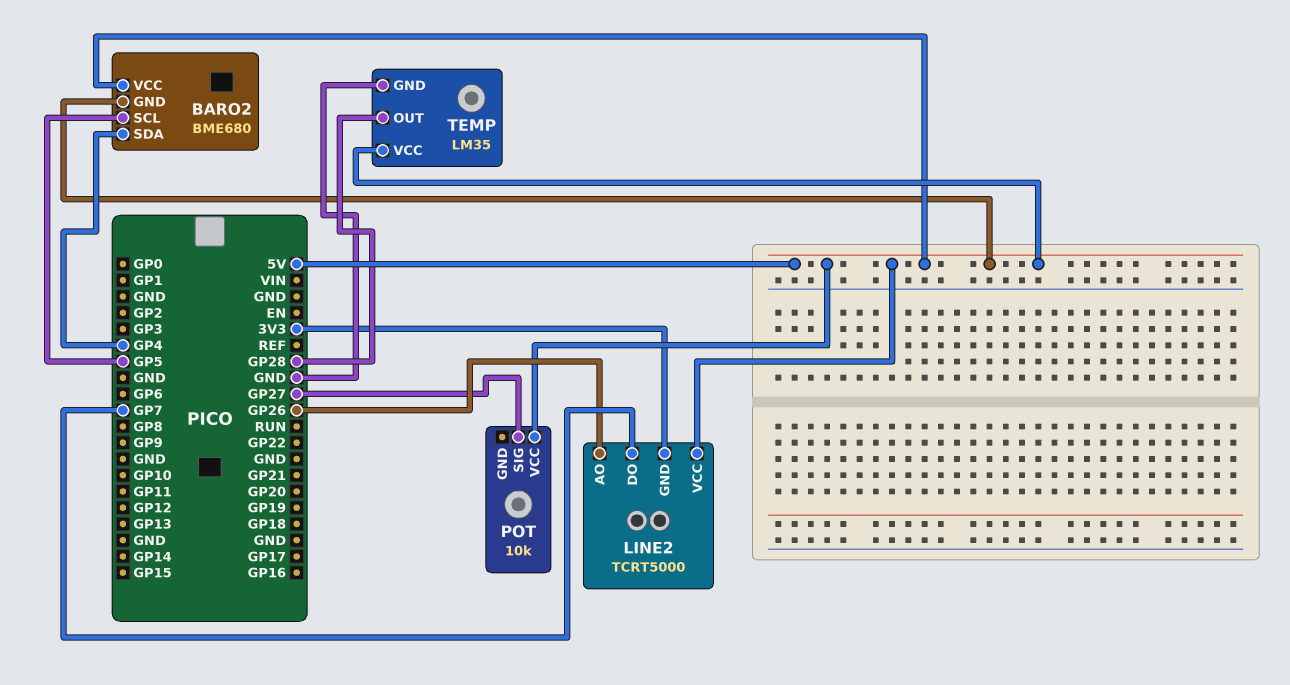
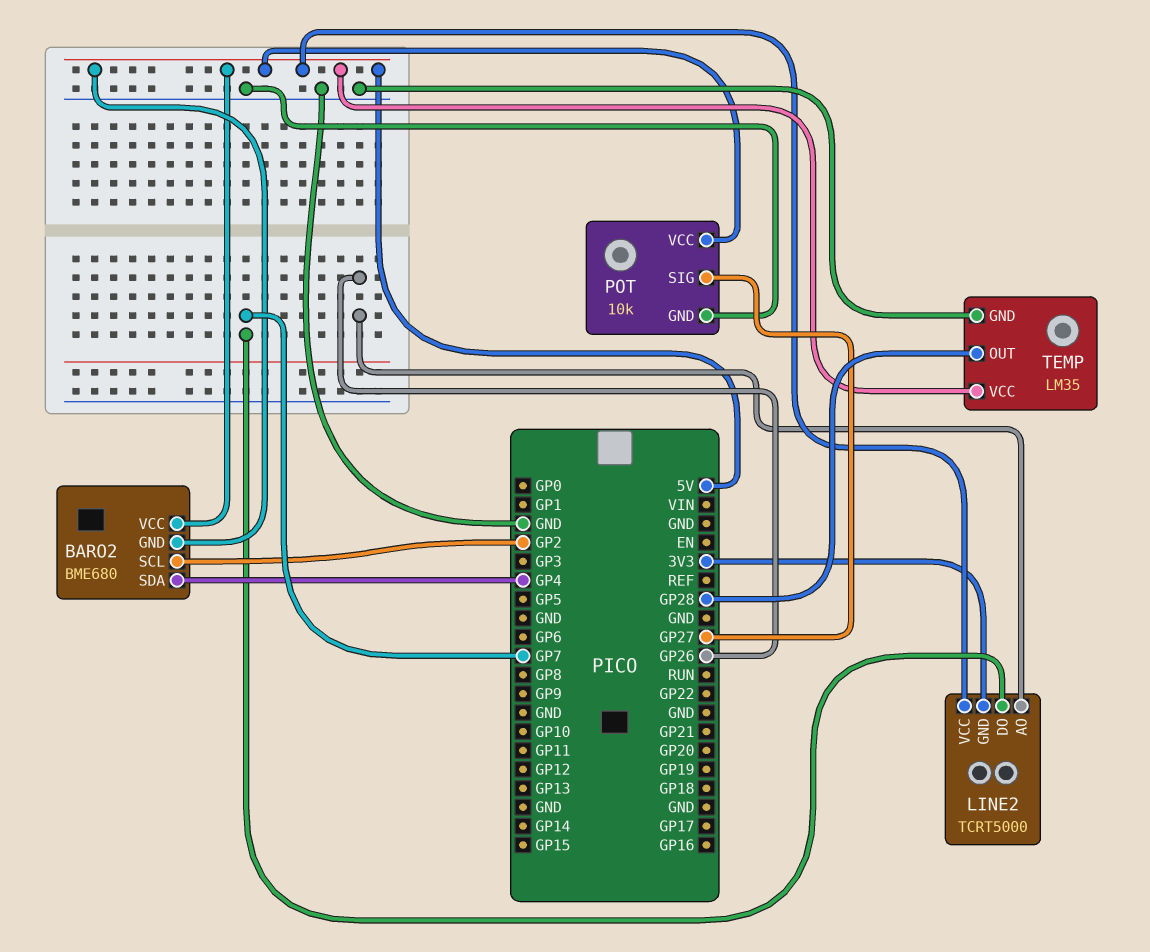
BARO2 pin SCL: GP5 -> GP2
POT pin GND: none -> GND

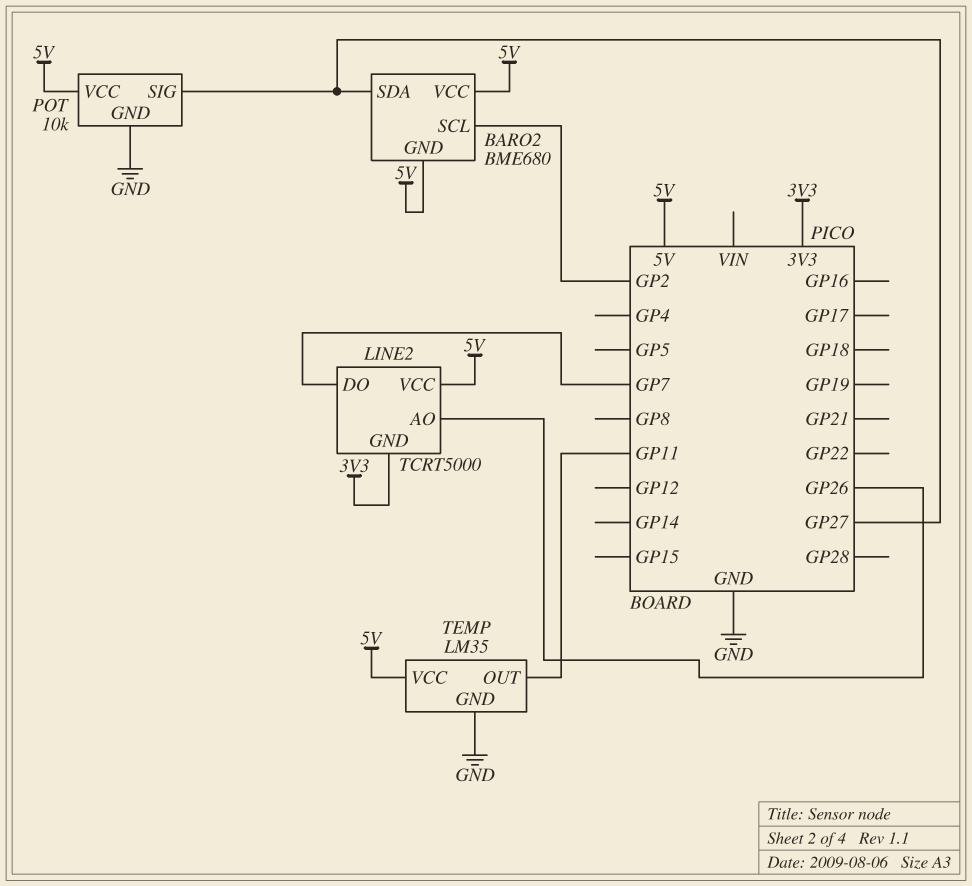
BARO2 pin SDA: GP4 -> GP27
TEMP pin OUT: GP28 -> GP11

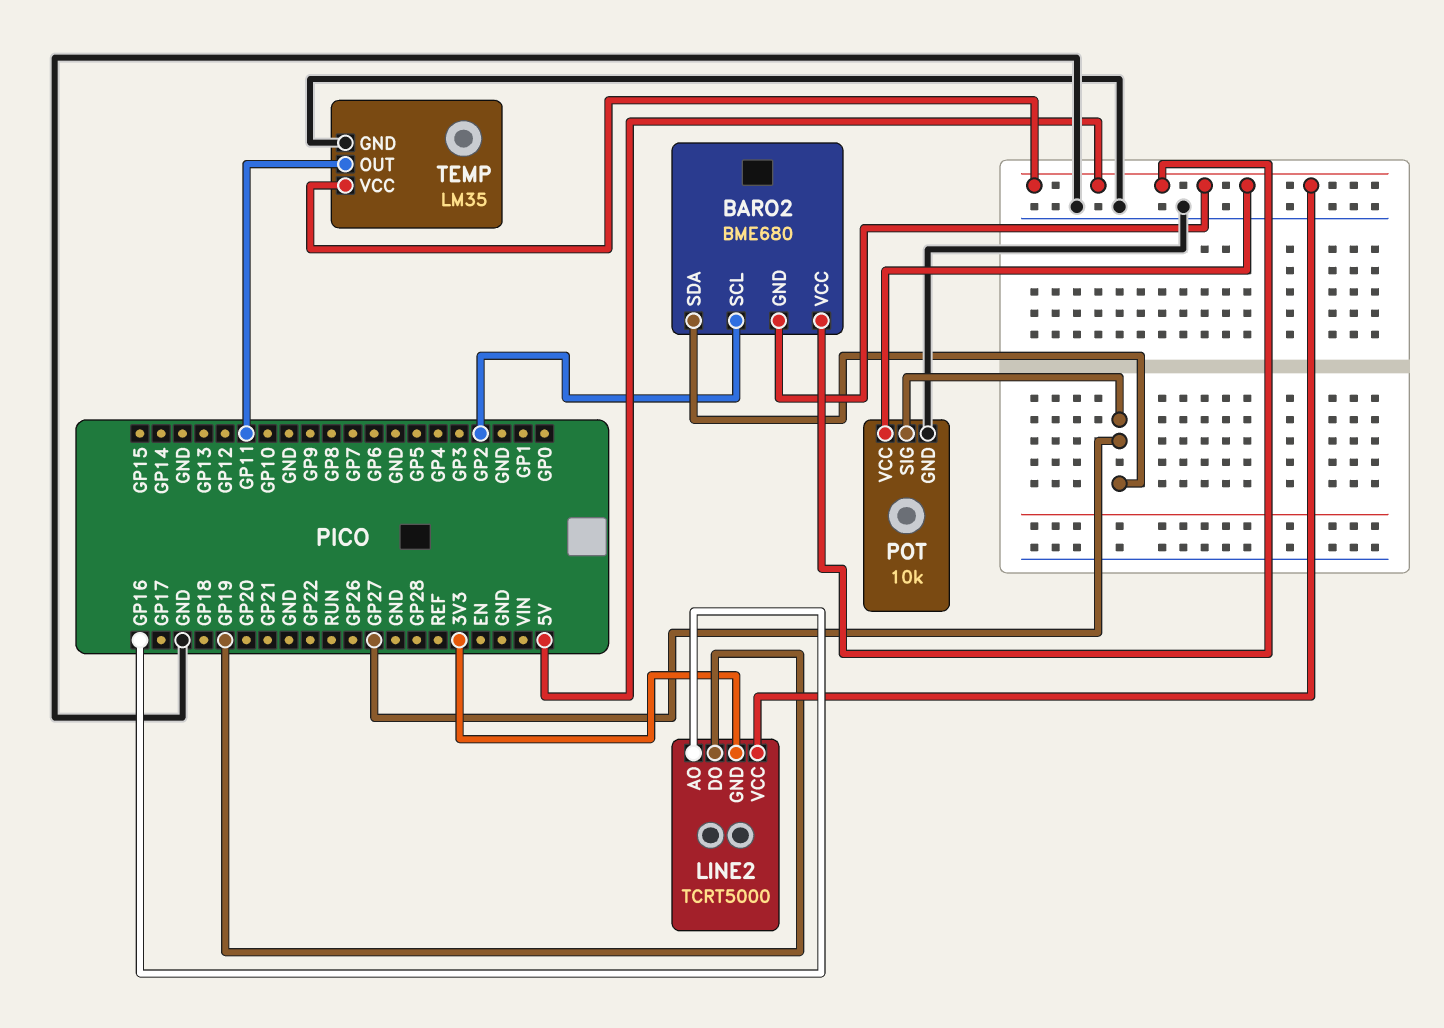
LINE2 pin AO: GP26 -> GP16
LINE2 pin DO: GP7 -> GP19

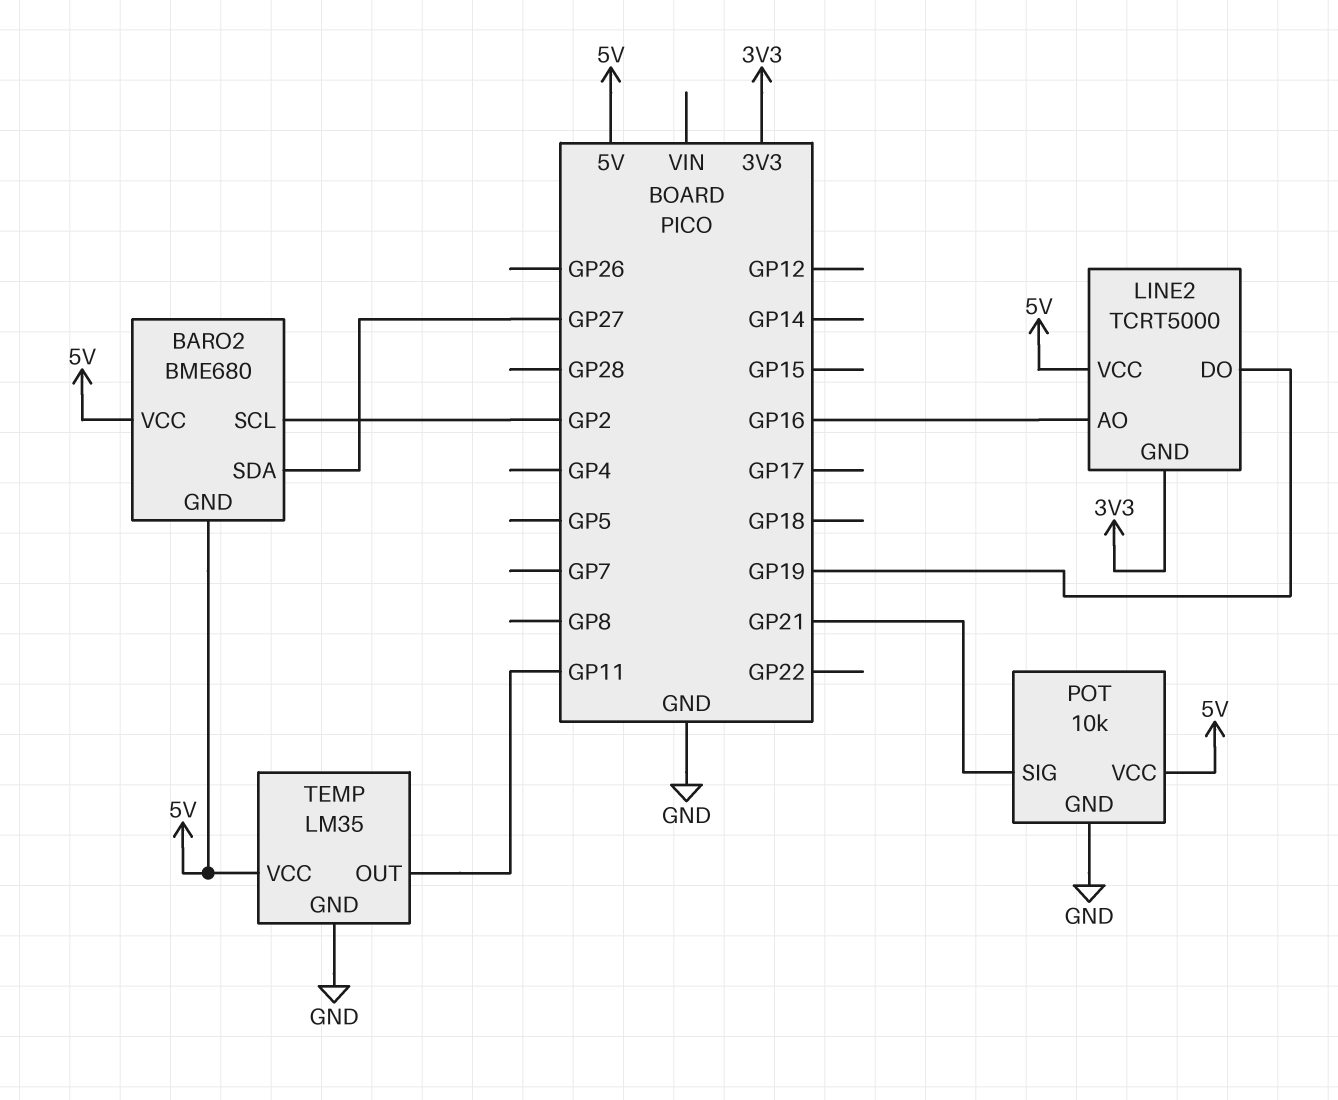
POT pin SIG: GP27 -> GP21

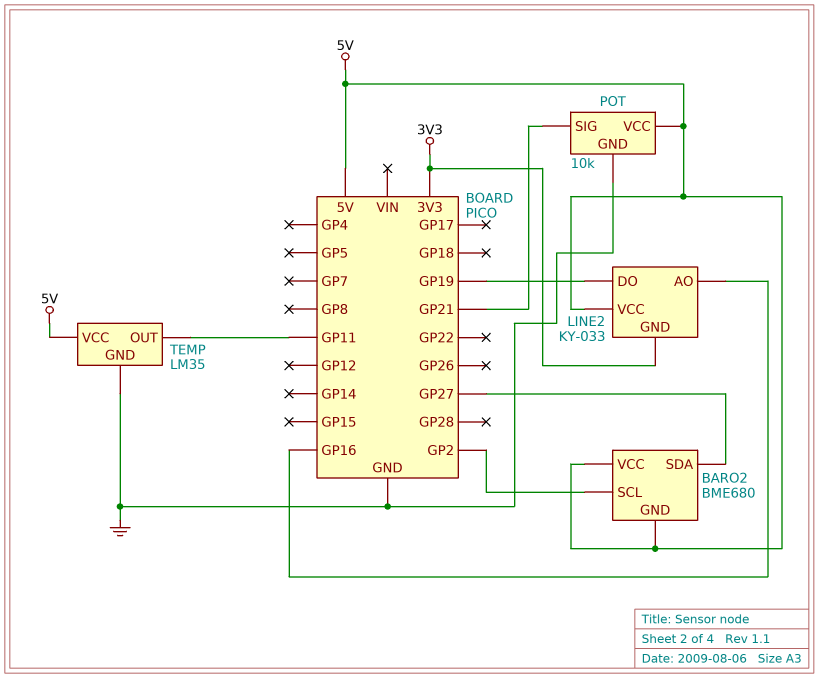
LINE2: TCRT5000 -> KY-033

